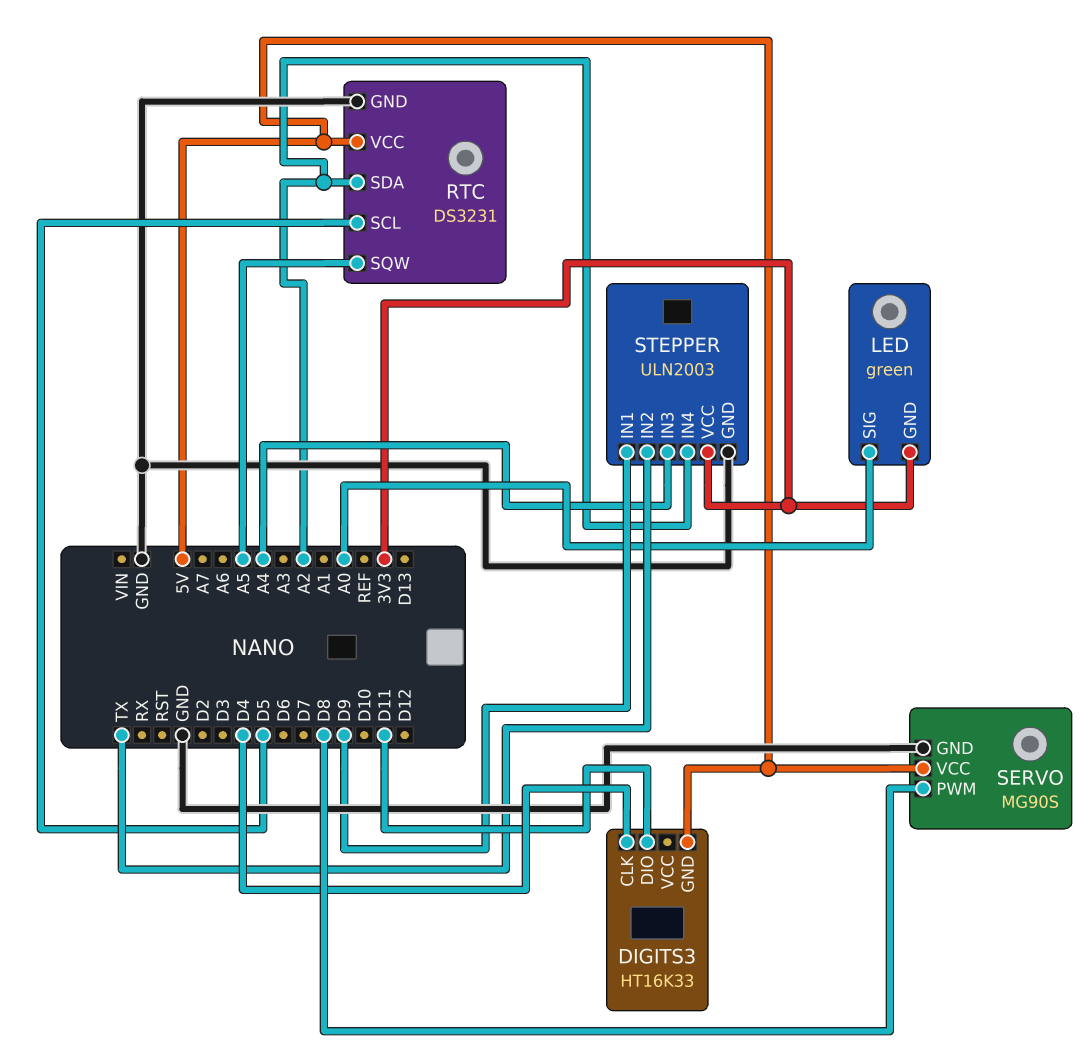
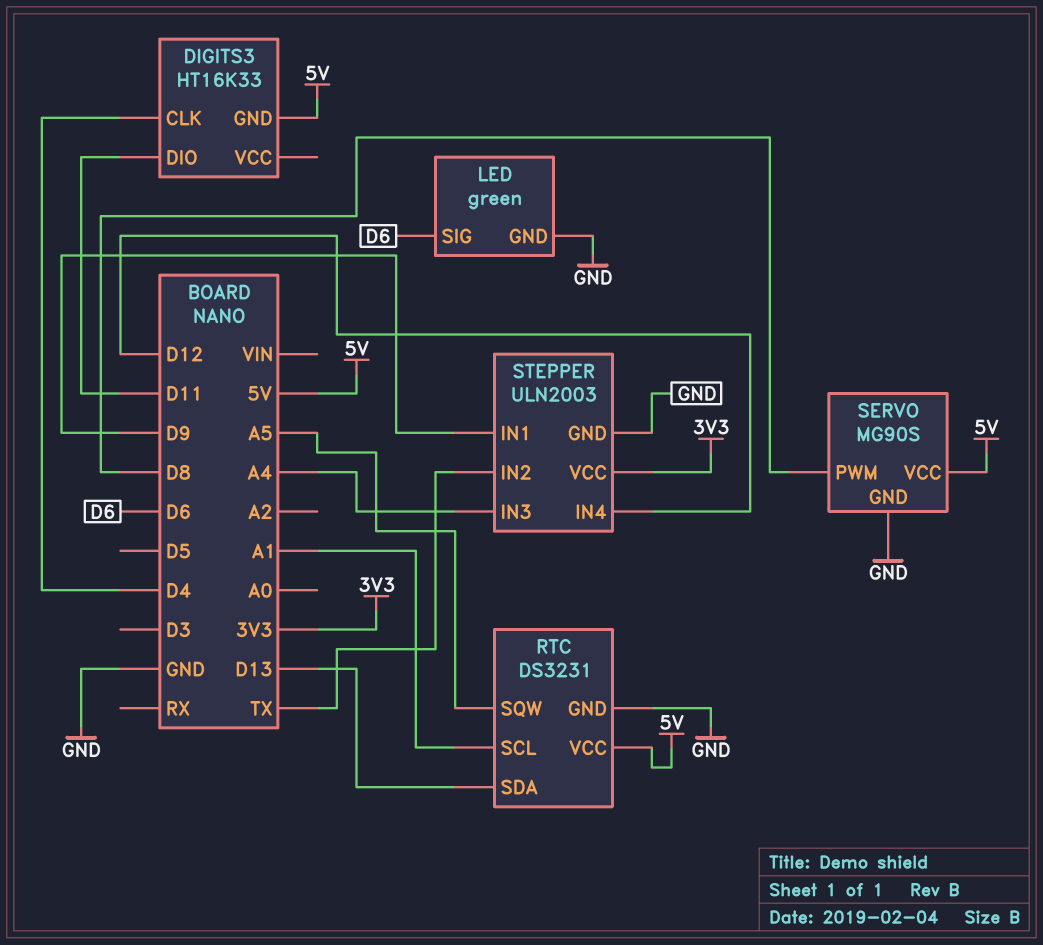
LED pin GND: 3V3 -> GND
LED pin SIG: A0 -> D6
RTC pin SCL: D5 -> A1
RTC pin SDA: A2 -> D13
STEPPER pin IN4: A2 -> D12

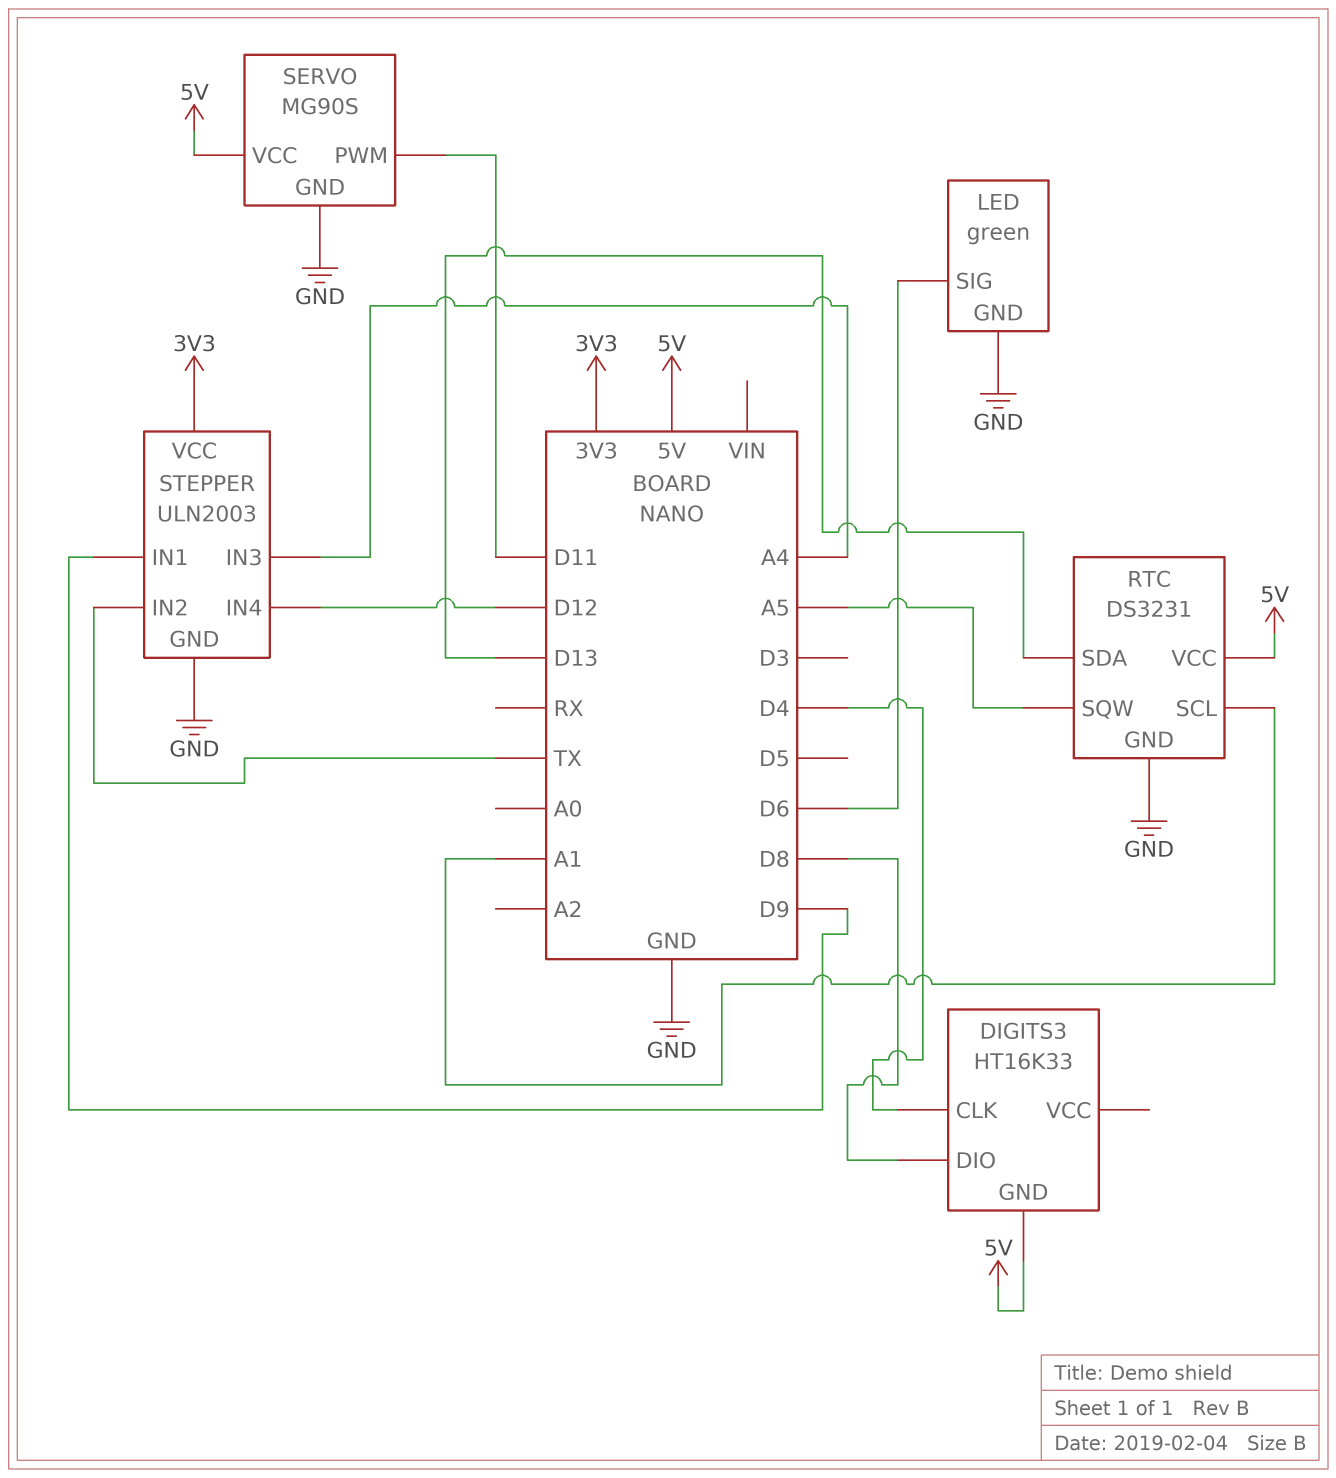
DIGITS3 pin DIO: D11 -> D8
SERVO pin PWM: D8 -> D11

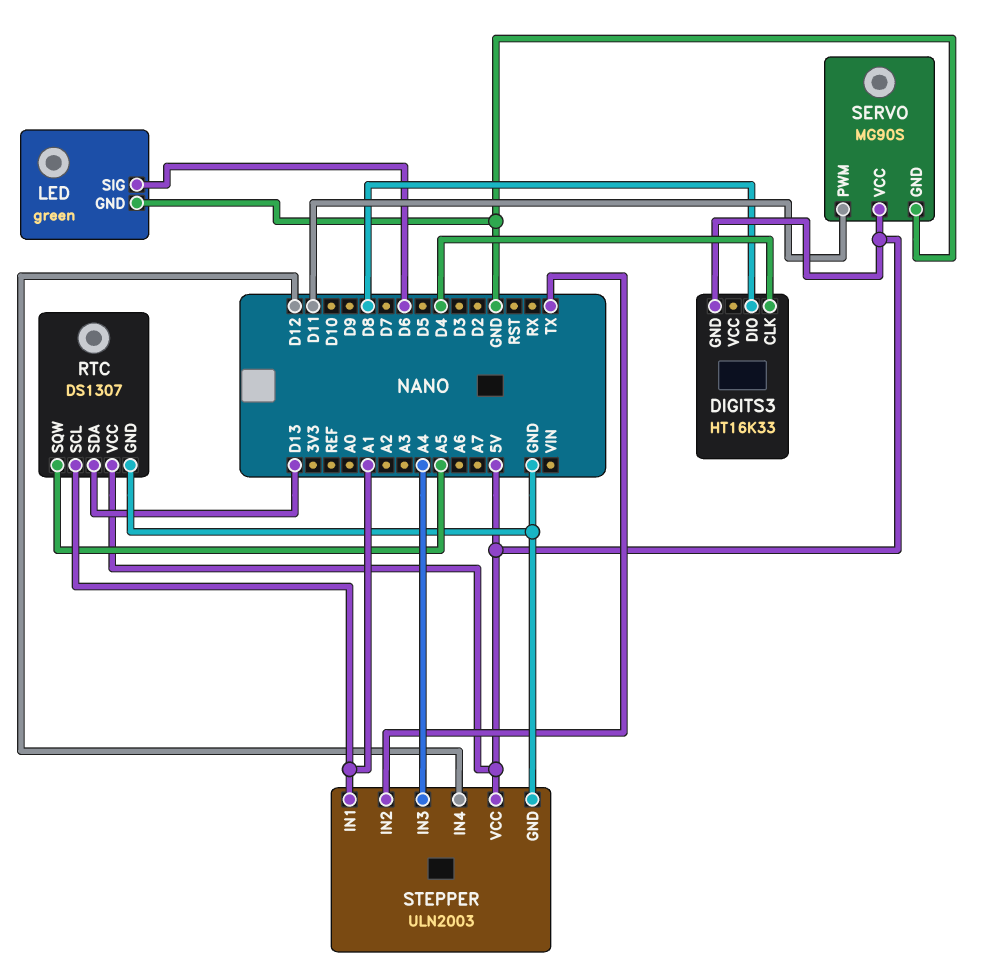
RTC: DS3231 -> DS1307
STEPPER pin IN1: D9 -> A1
STEPPER pin VCC: 3V3 -> 5V

